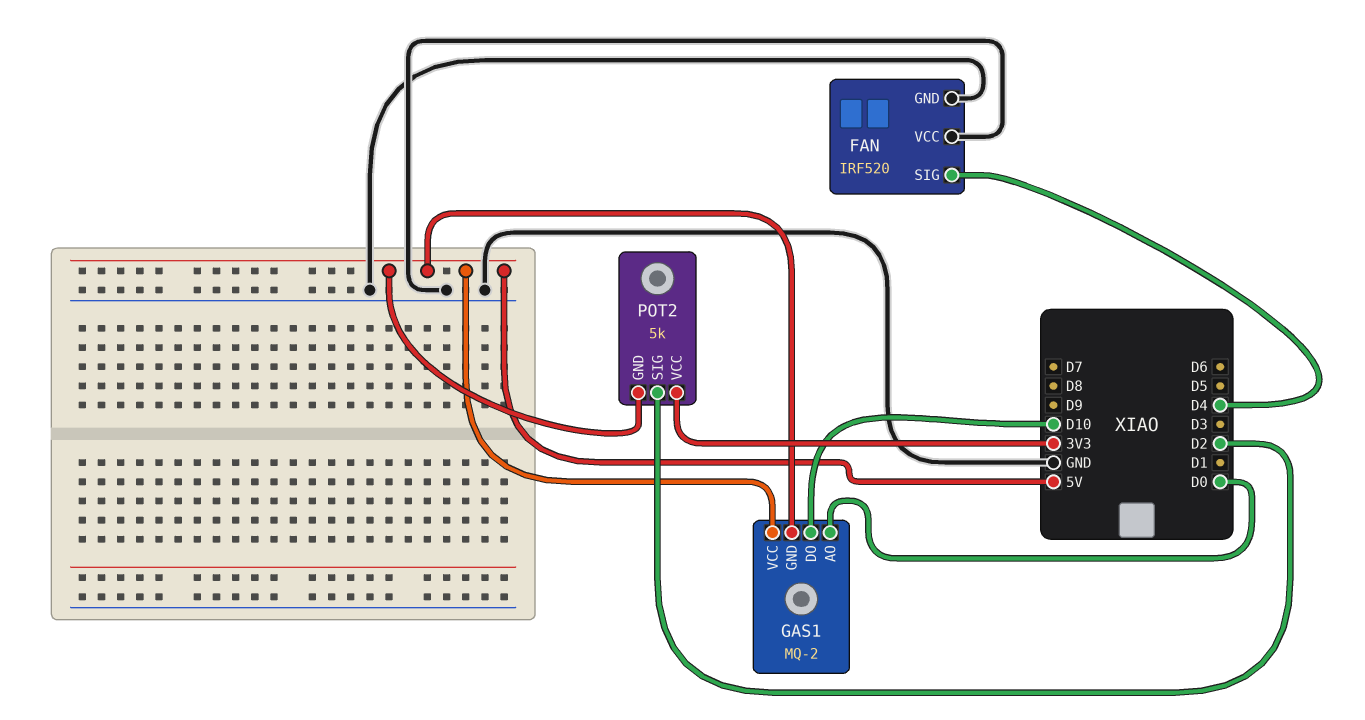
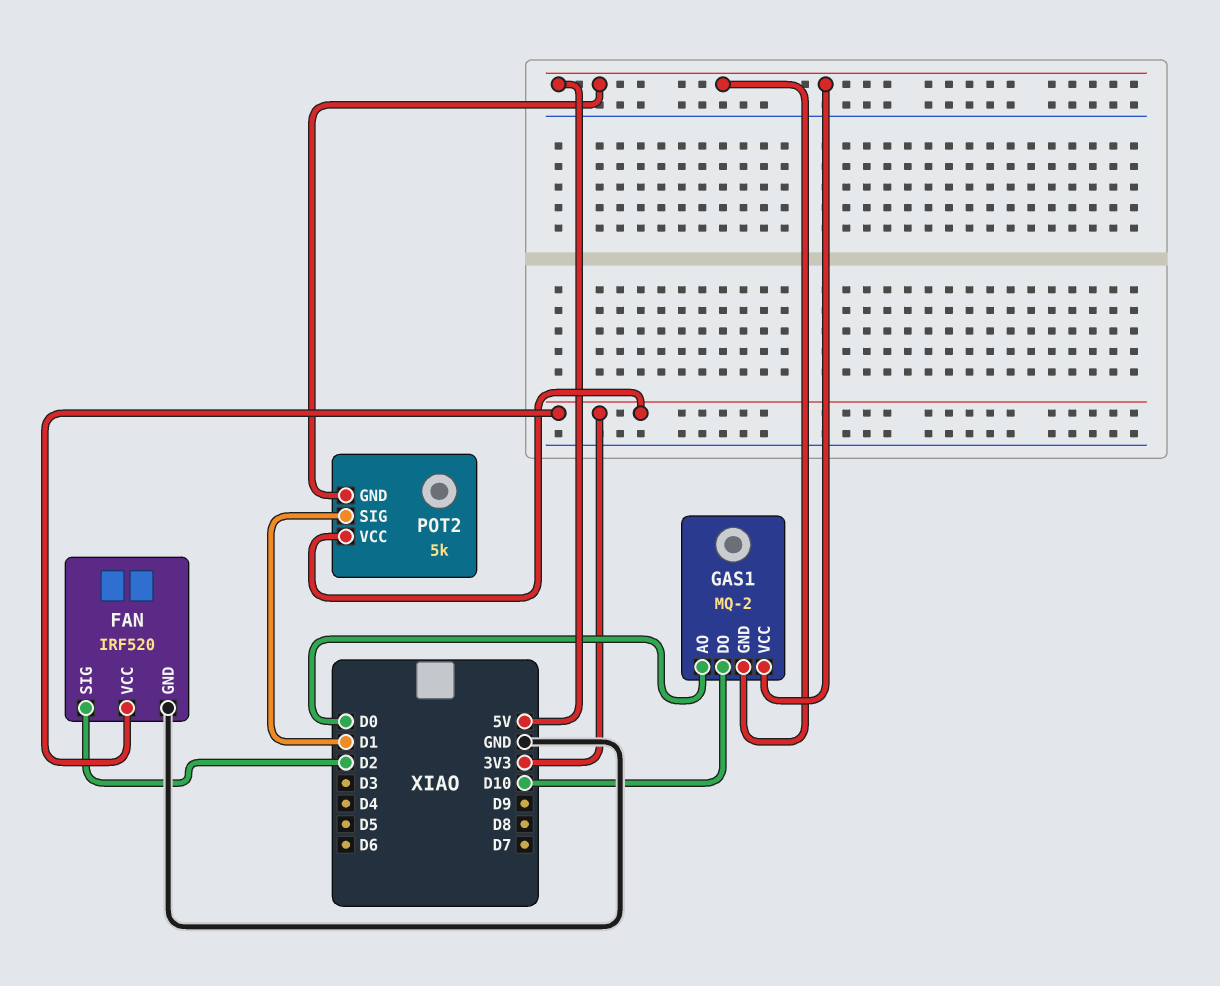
FAN pin SIG: D4 -> D2
FAN pin VCC: GND -> 3V3
POT2 pin SIG: D2 -> D1

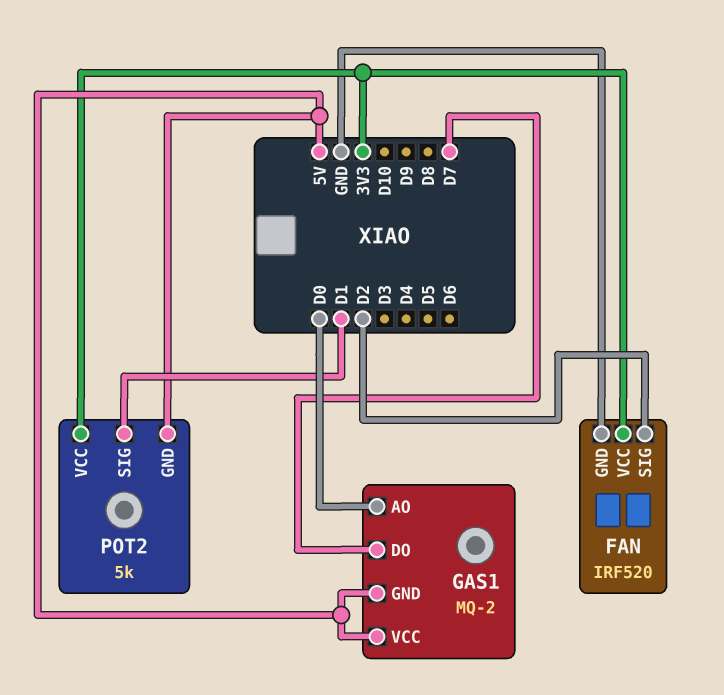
GAS1 pin DO: D10 -> D7

